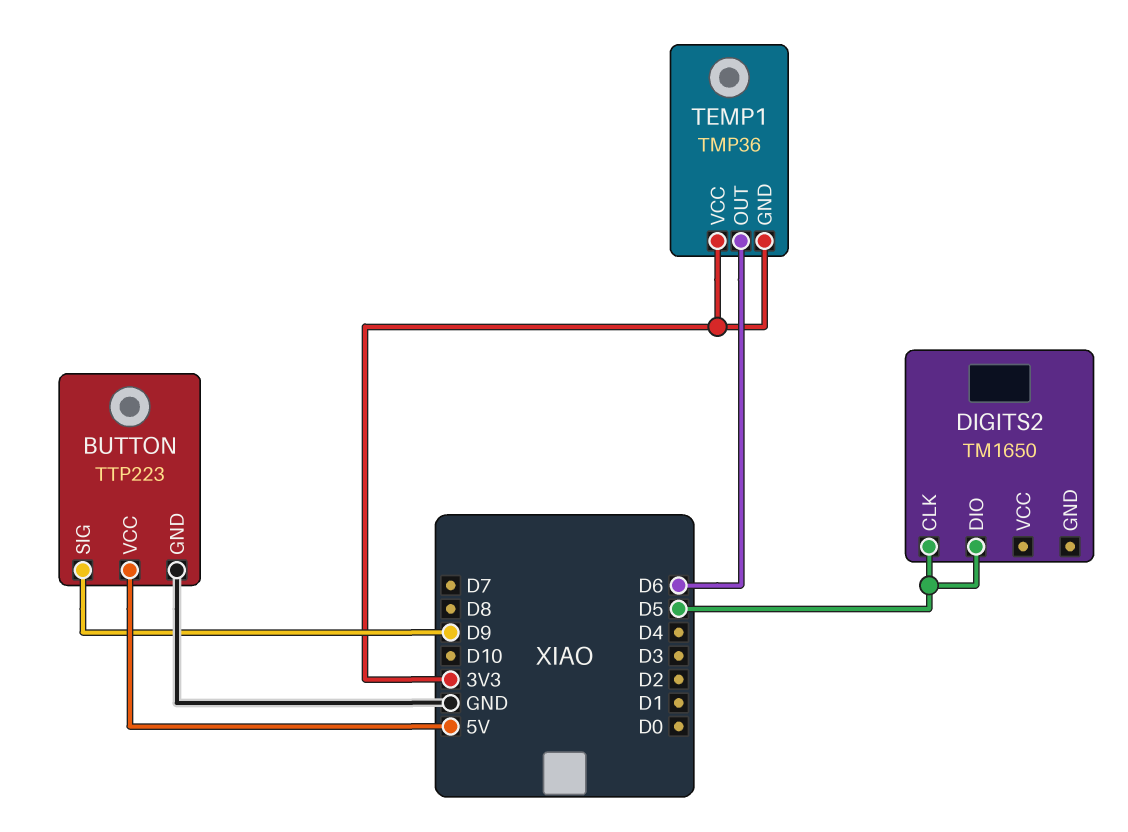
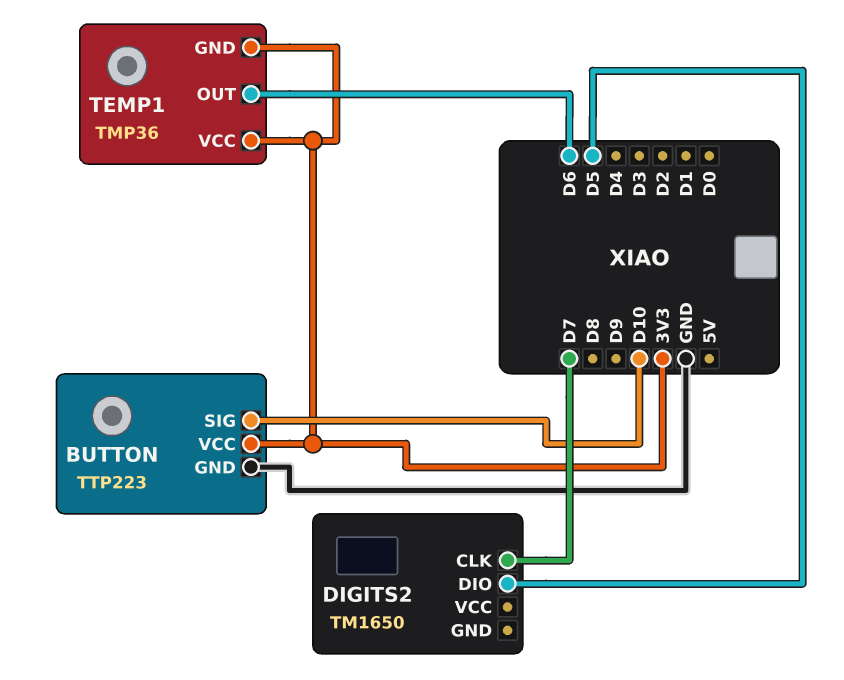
BUTTON pin SIG: D9 -> D10
BUTTON pin VCC: 5V -> 3V3
DIGITS2 pin CLK: D5 -> D7

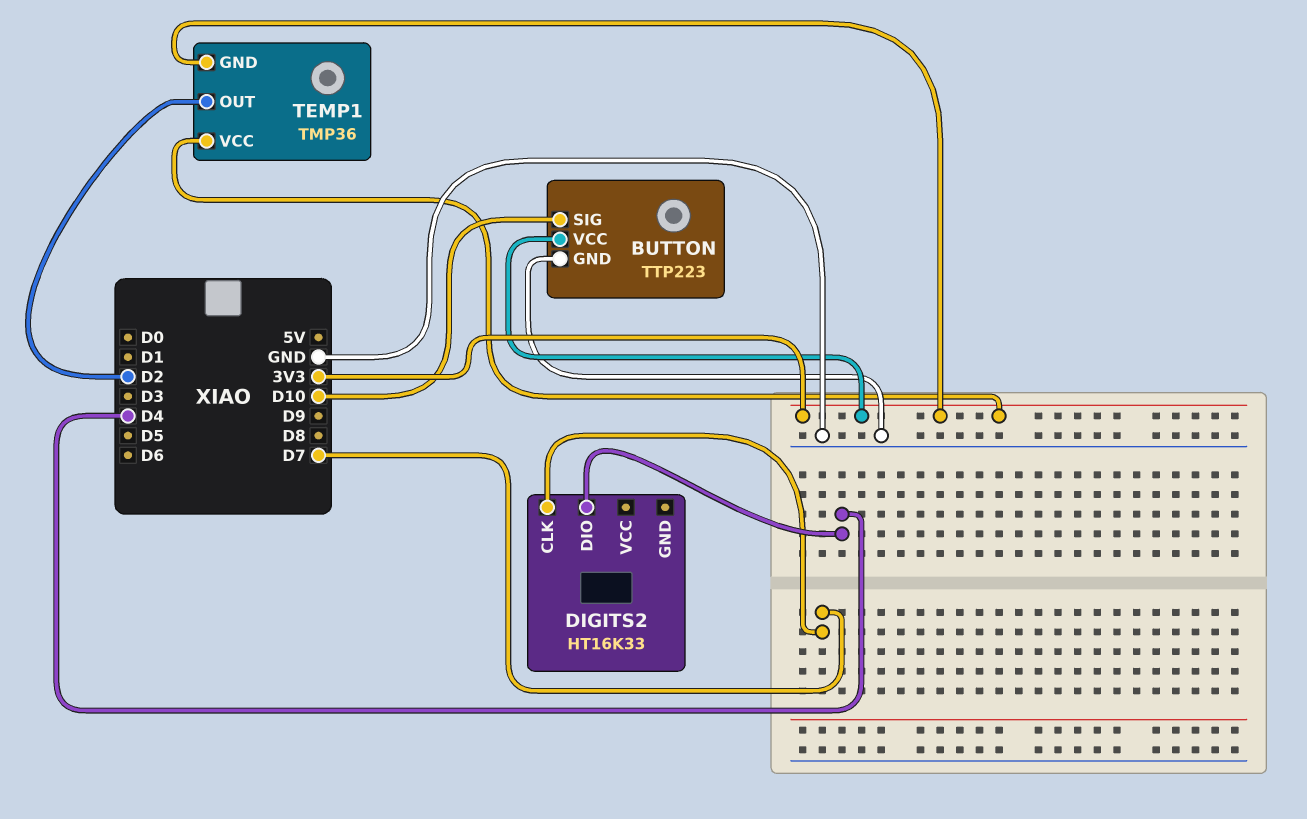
DIGITS2: TM1650 -> HT16K33
DIGITS2 pin DIO: D5 -> D4
TEMP1 pin OUT: D6 -> D2

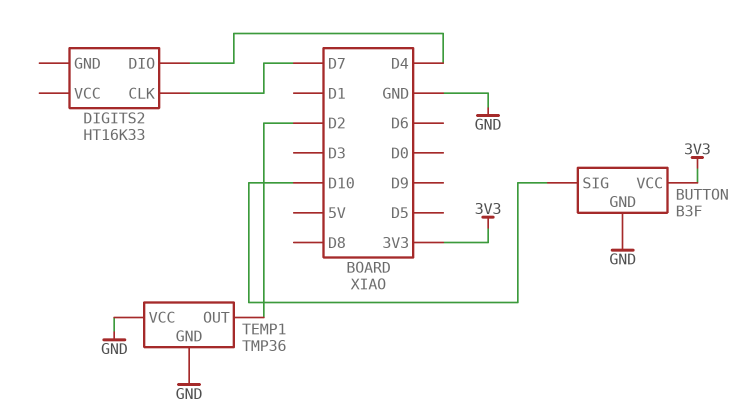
BUTTON: TTP223 -> B3F
TEMP1 pin GND: 3V3 -> GND
TEMP1 pin VCC: 3V3 -> GND

